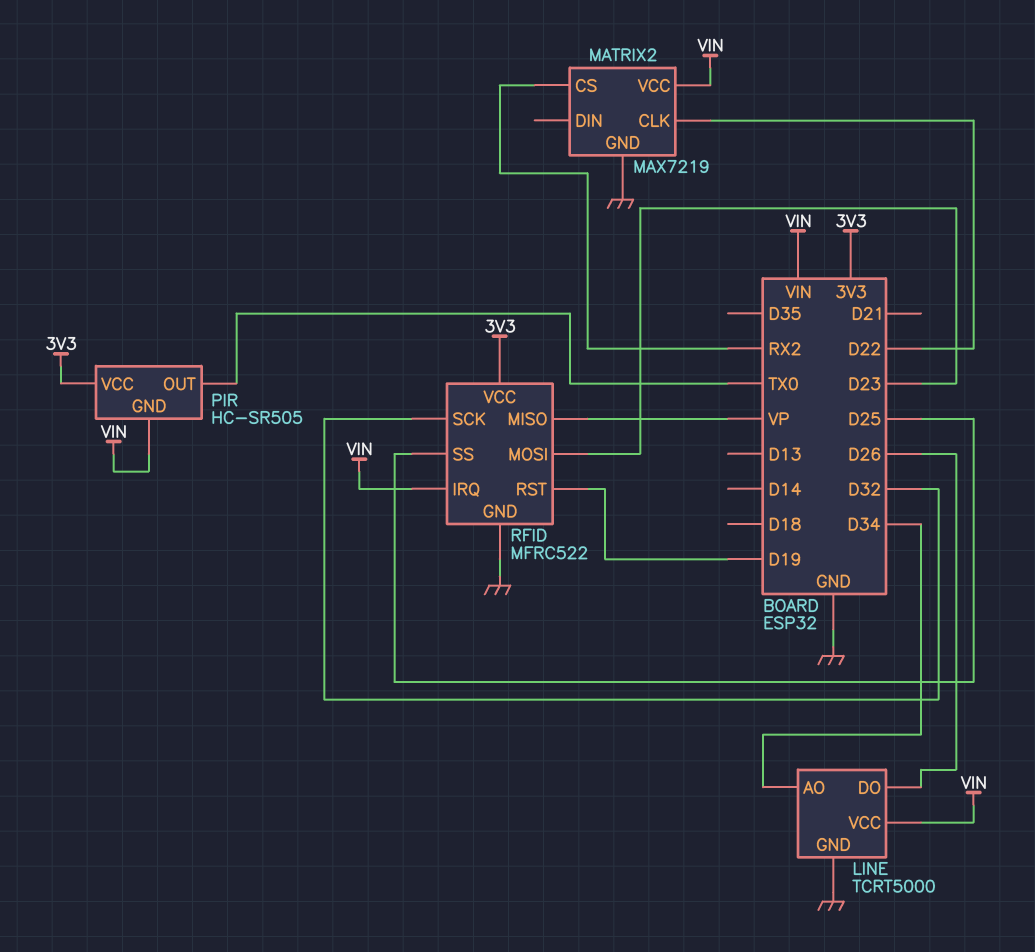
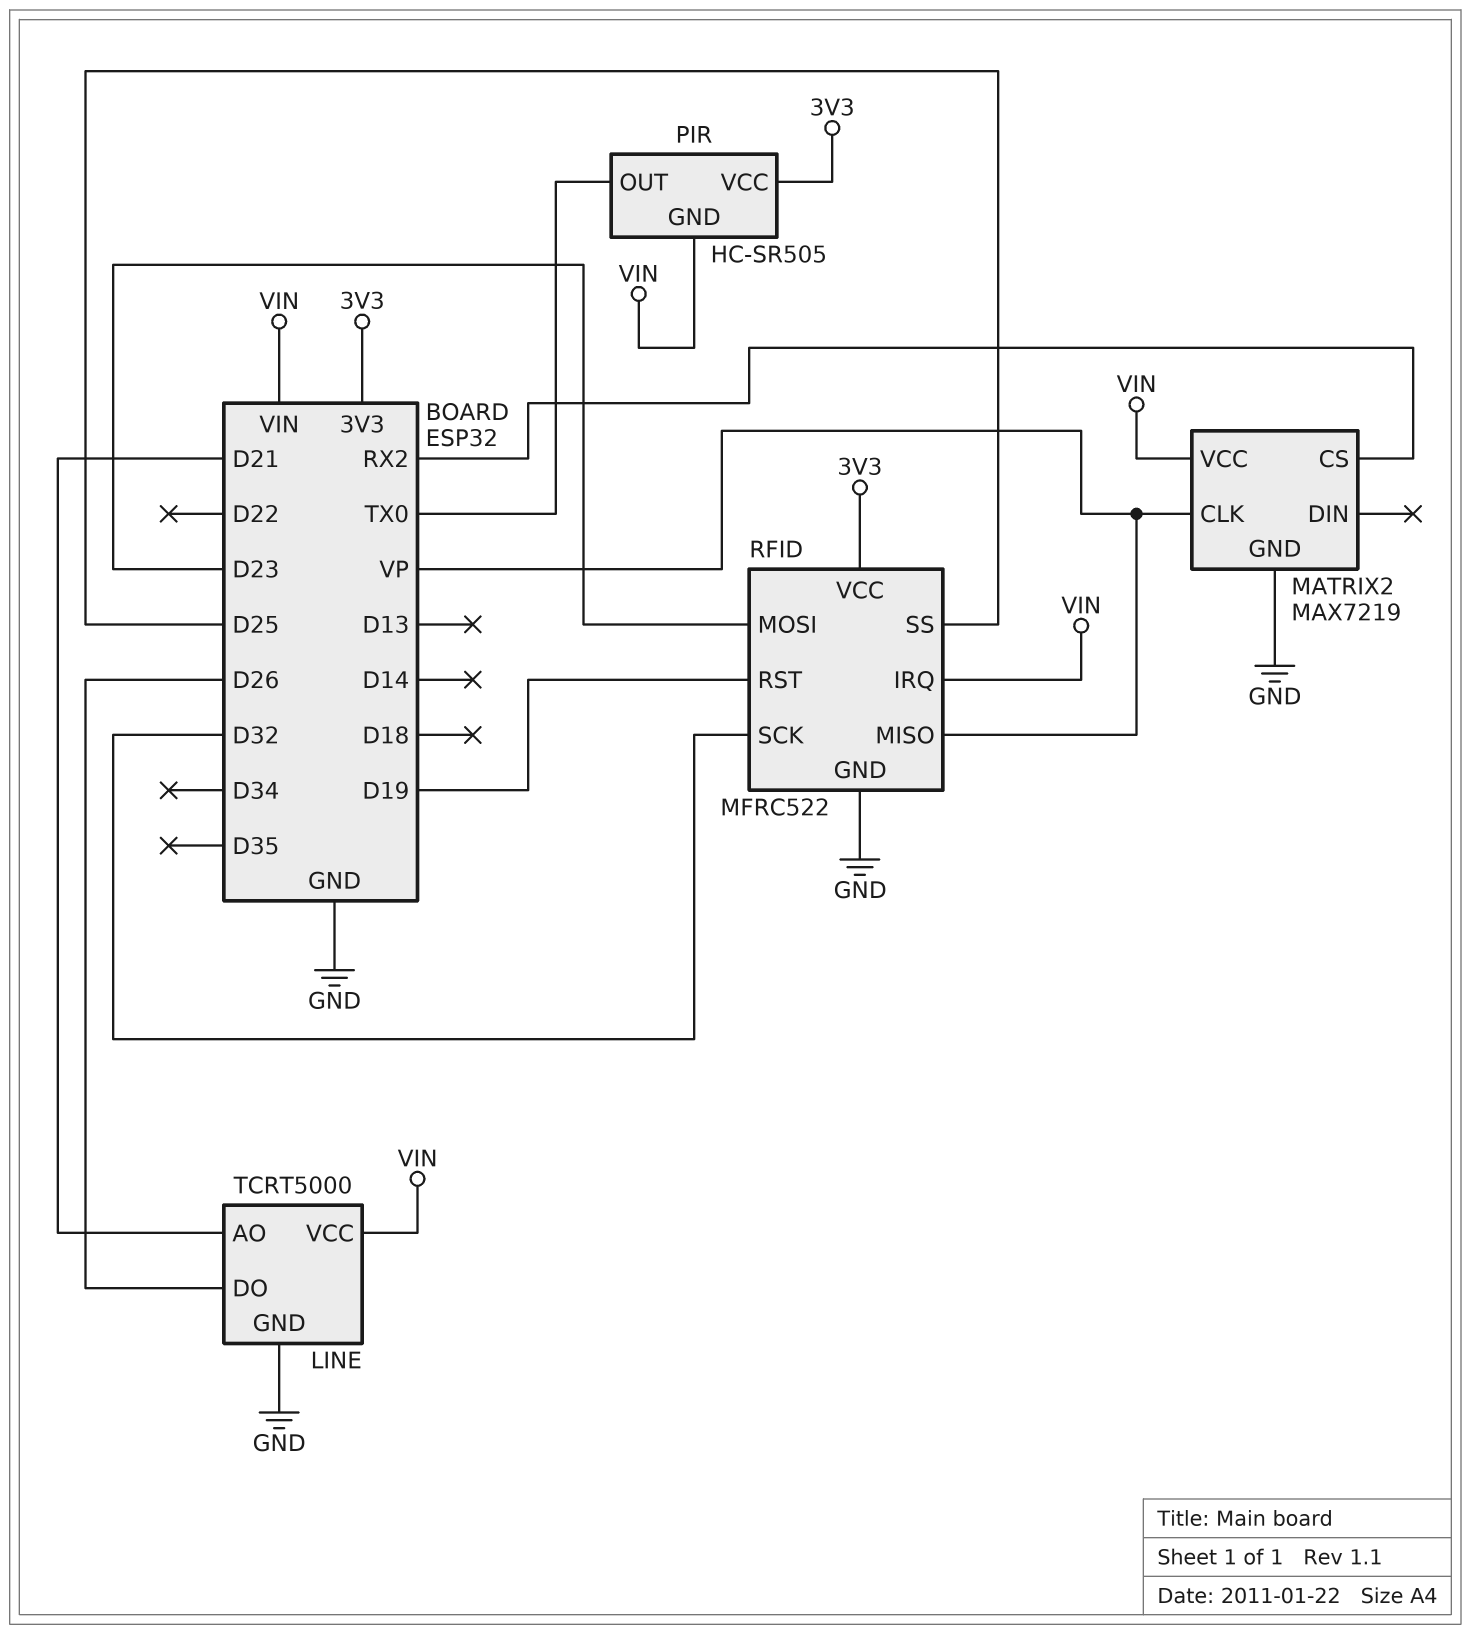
LINE pin AO: D34 -> D21
MATRIX2 pin CLK: D22 -> VP

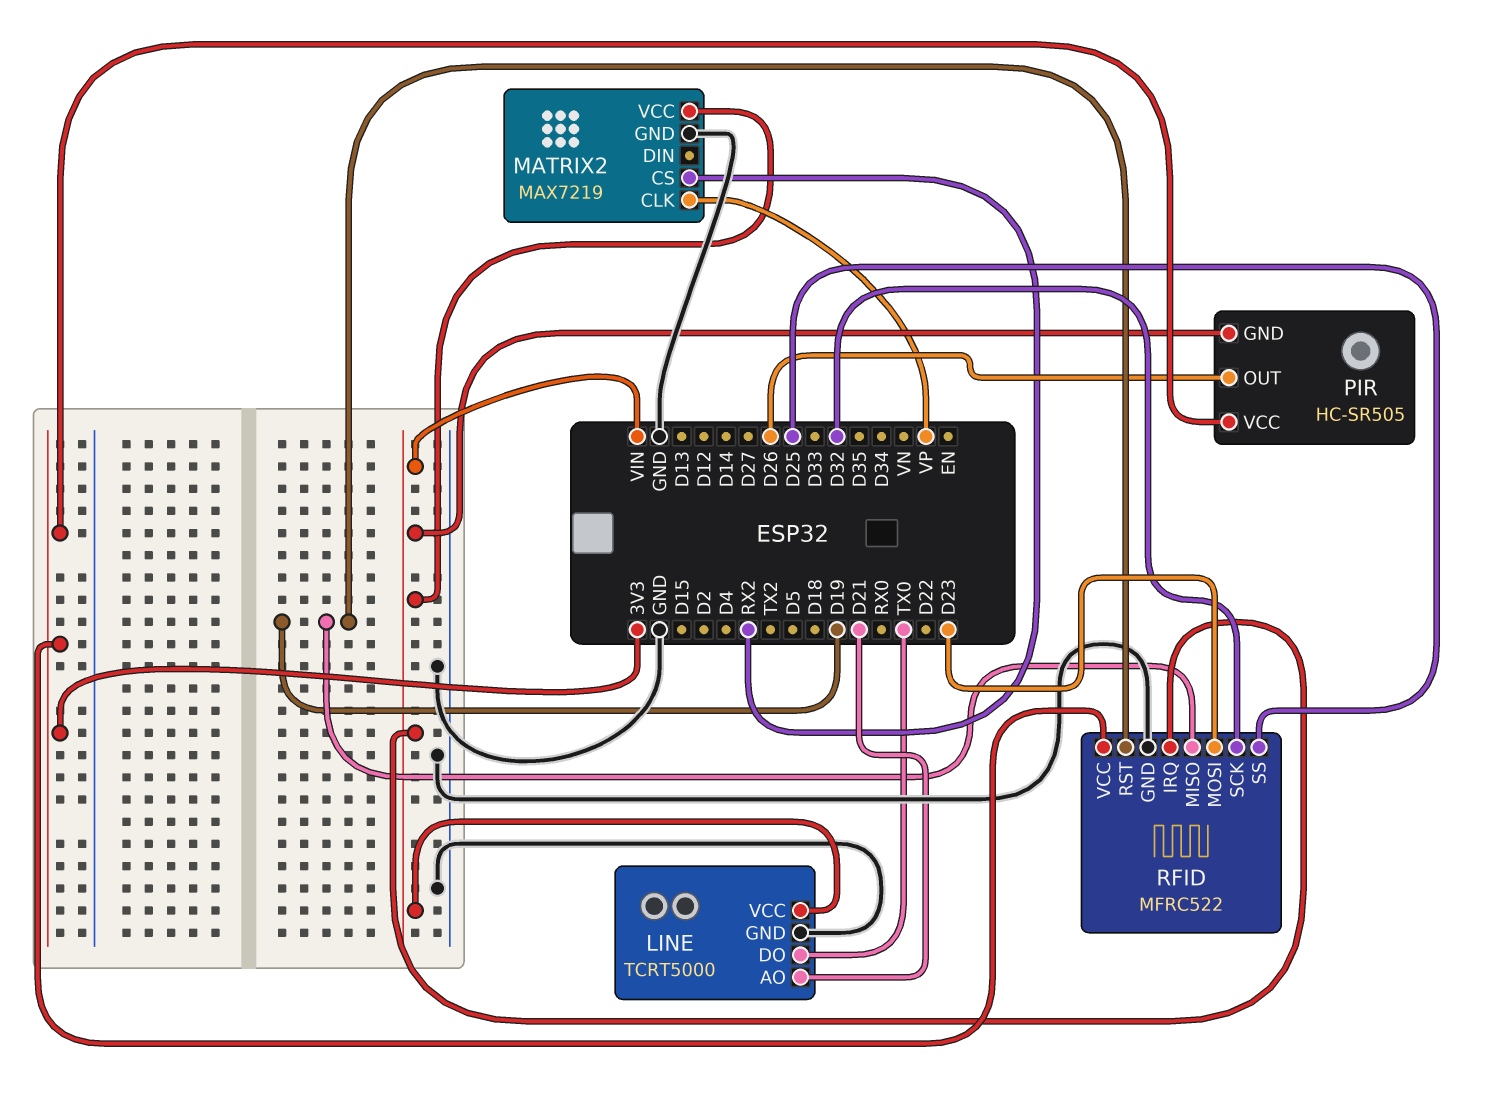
LINE pin DO: D26 -> TX0
PIR pin OUT: TX0 -> D26
RFID pin MISO: VP -> D19

